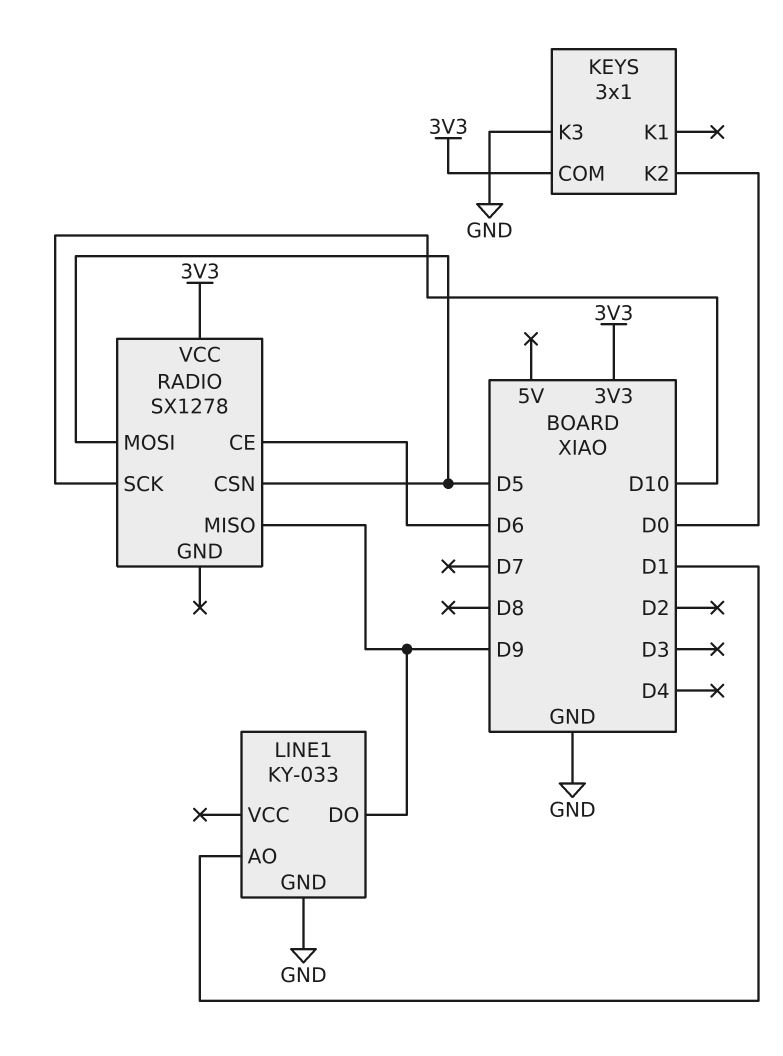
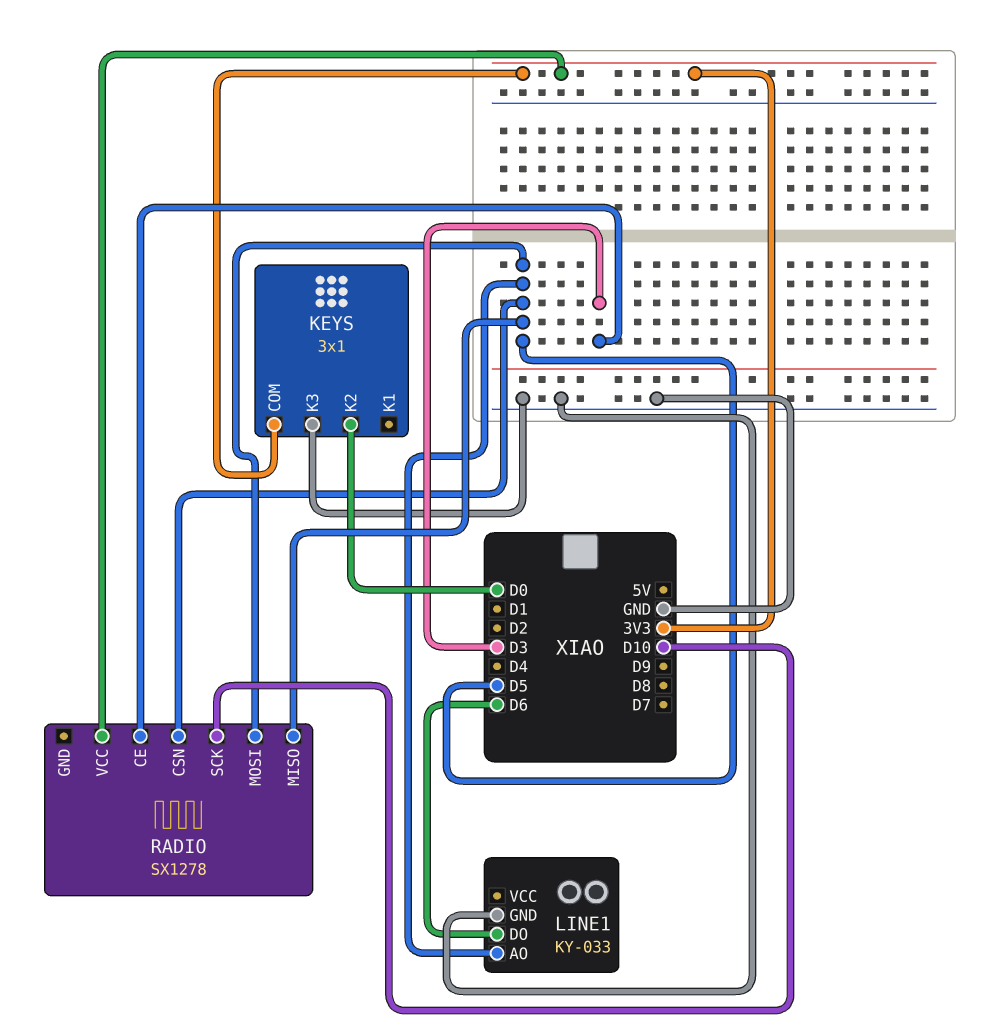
LINE1 pin AO: D1 -> D5
LINE1 pin DO: D9 -> D6
RADIO pin CE: D6 -> D3
RADIO pin MISO: D9 -> D5

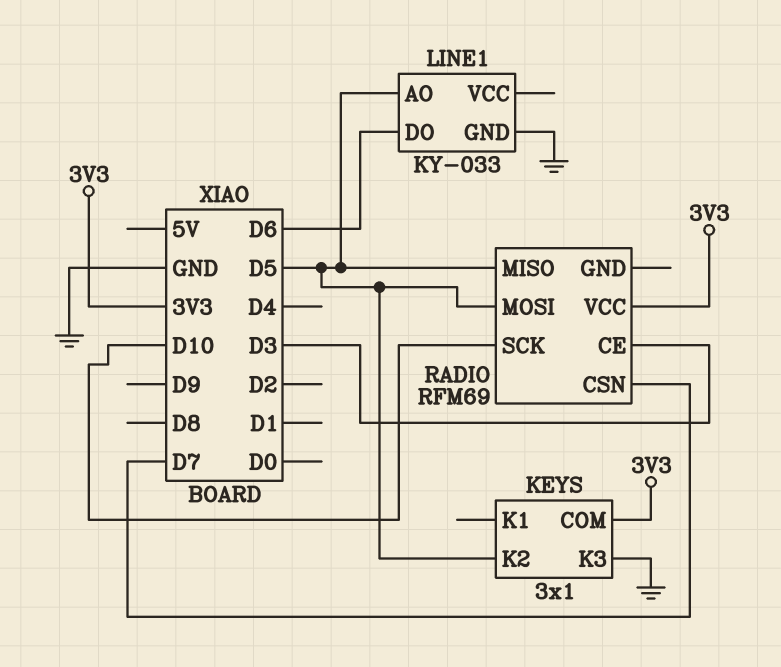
KEYS pin K2: D0 -> D5
RADIO: SX1278 -> RFM69
RADIO pin CSN: D5 -> D7

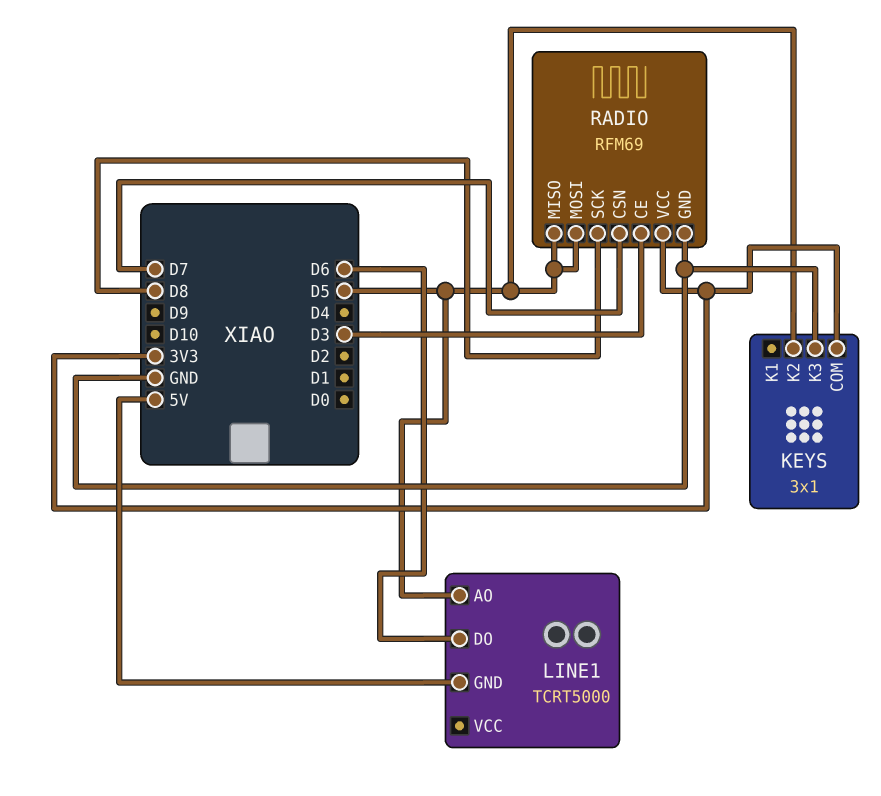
LINE1: KY-033 -> TCRT5000
LINE1 pin GND: GND -> 5V
RADIO pin GND: none -> GND
RADIO pin SCK: D10 -> D8

